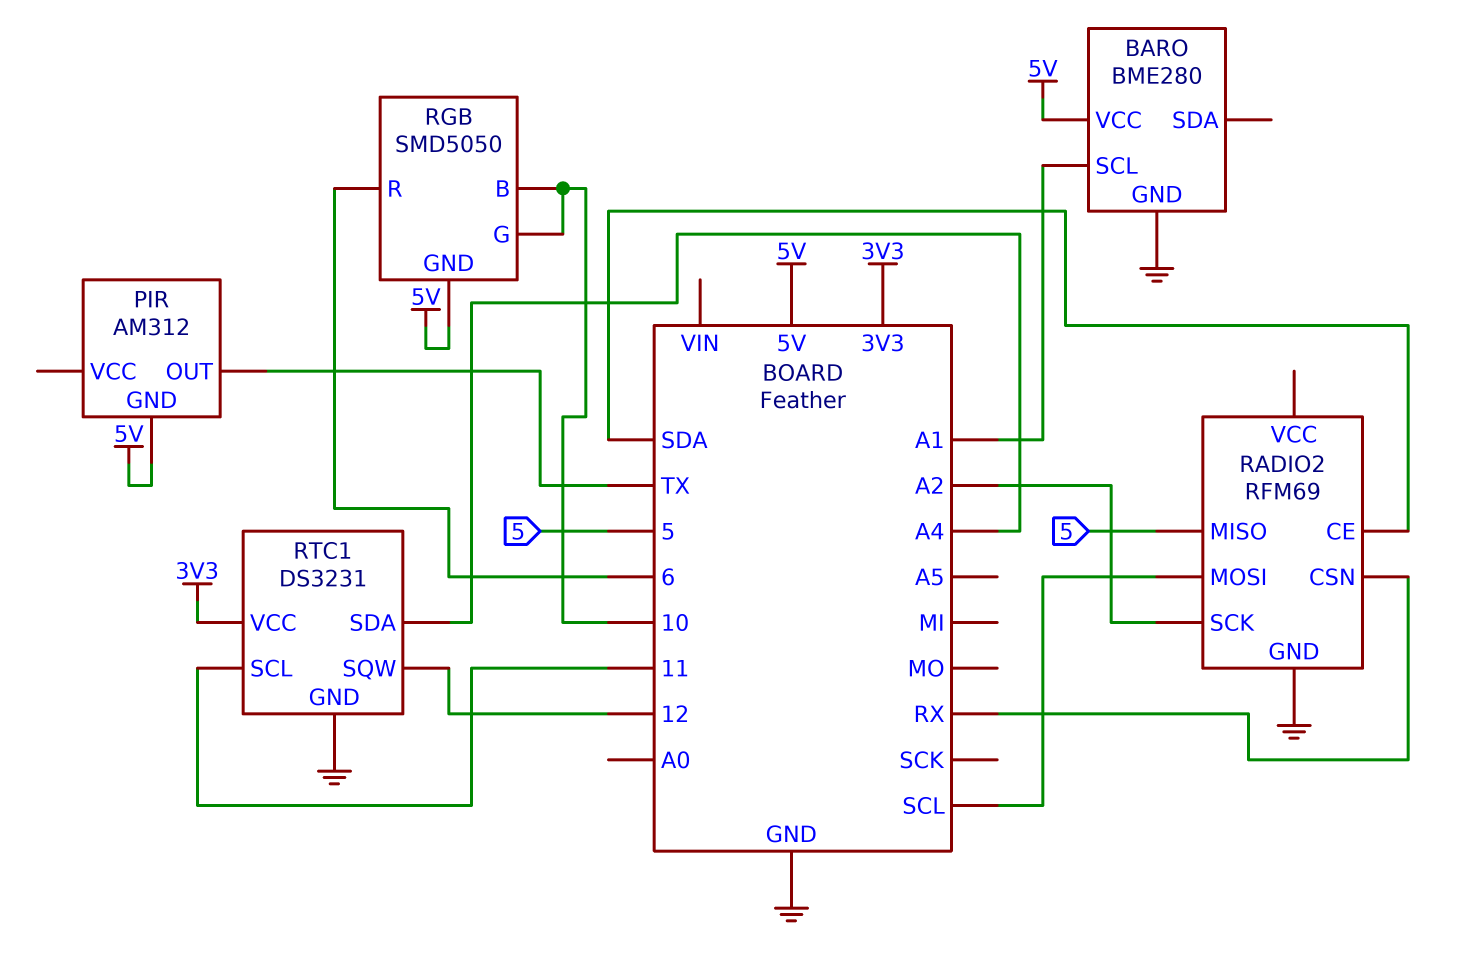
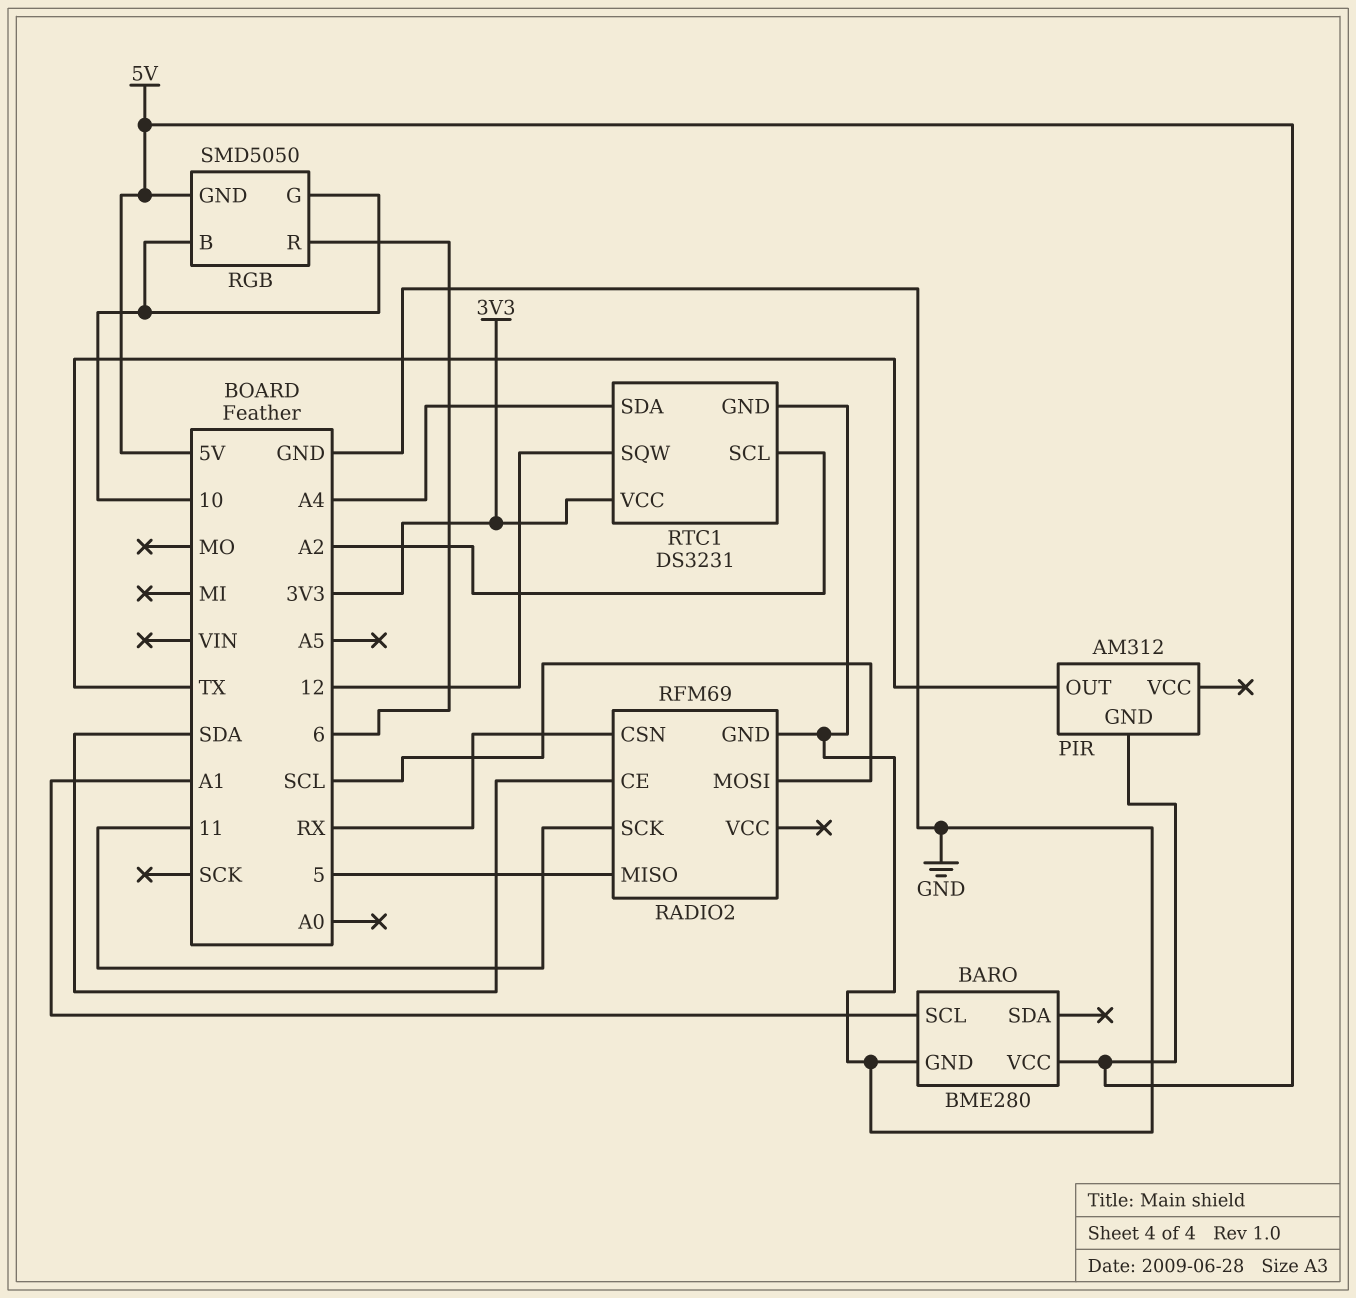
RADIO2 pin SCK: A2 -> 11
RTC1 pin SCL: 11 -> A2

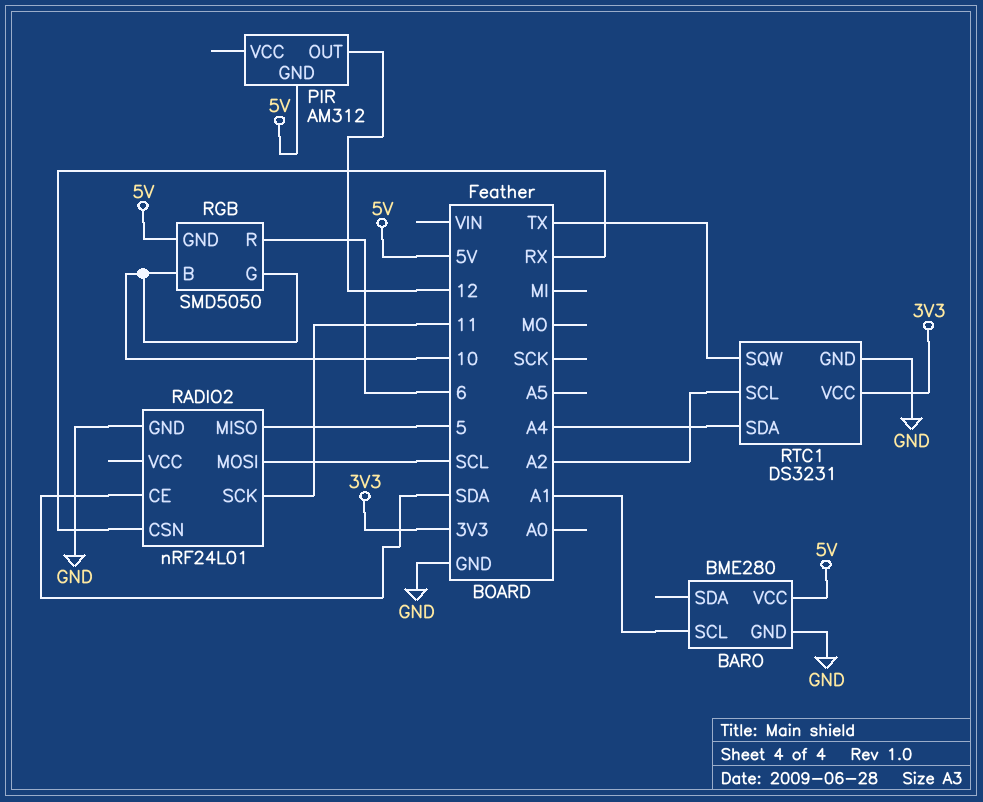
PIR pin OUT: TX -> 12
RADIO2: RFM69 -> nRF24L01
RTC1 pin SQW: 12 -> TX

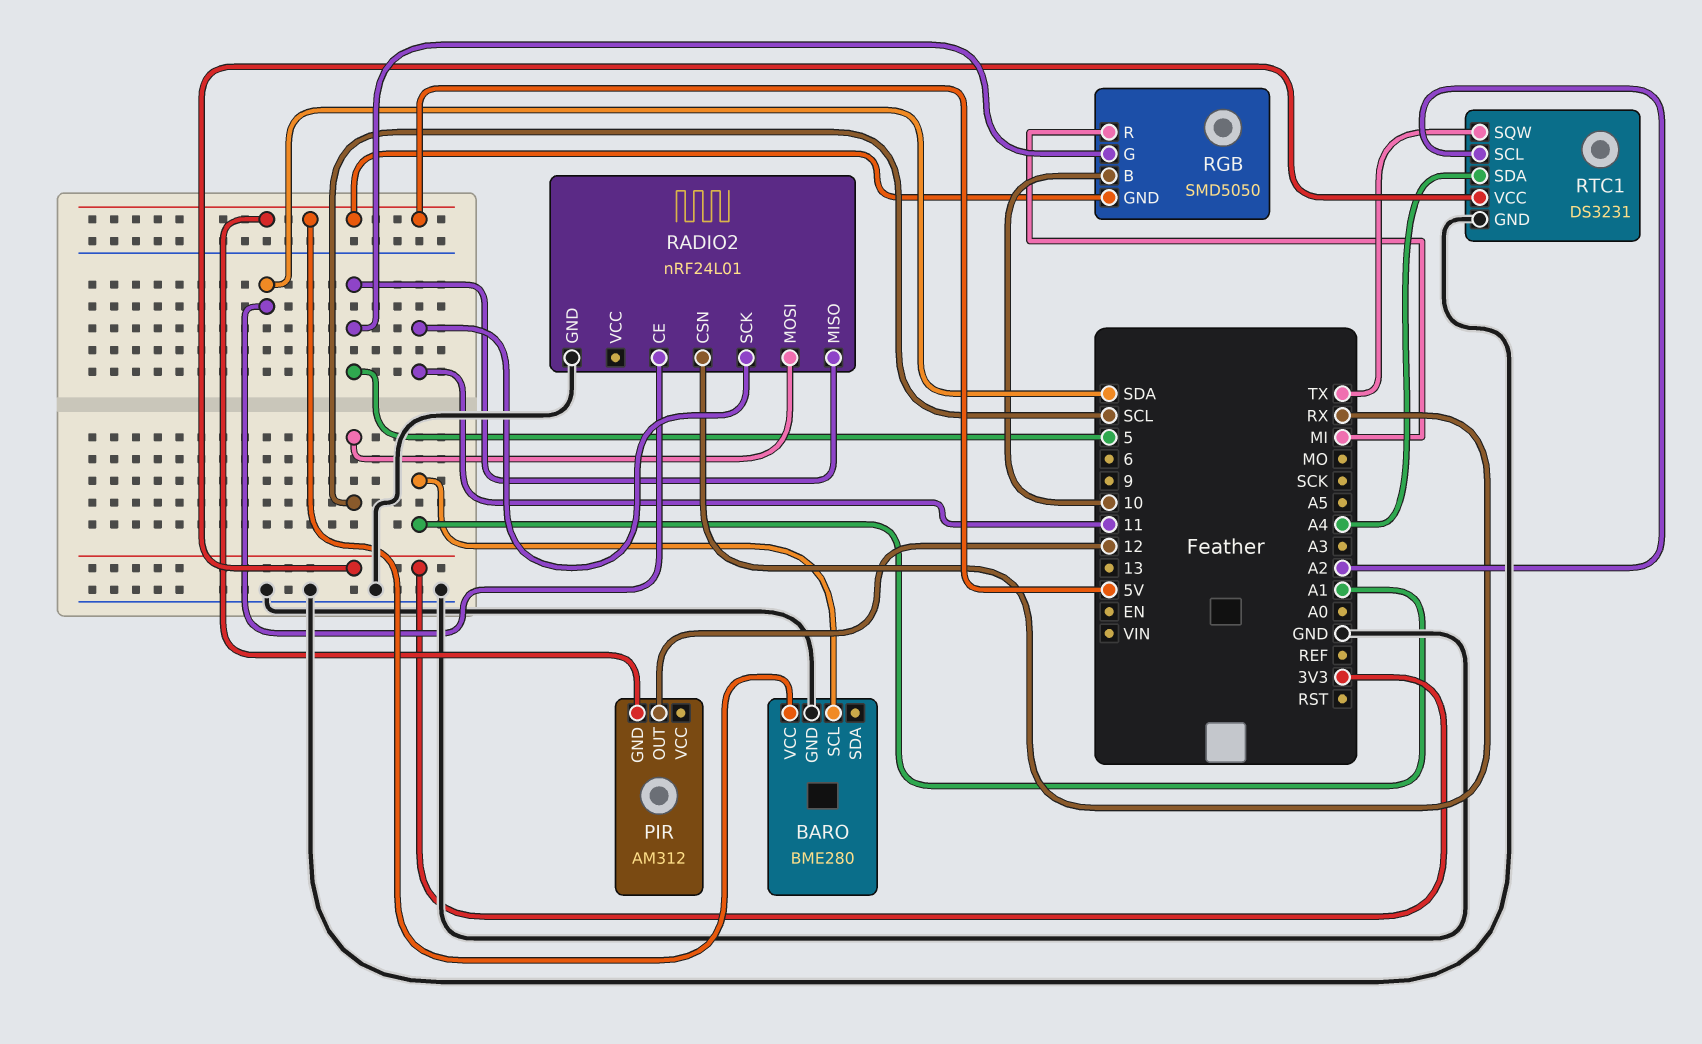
RGB pin G: 10 -> 5
RGB pin R: 6 -> MI

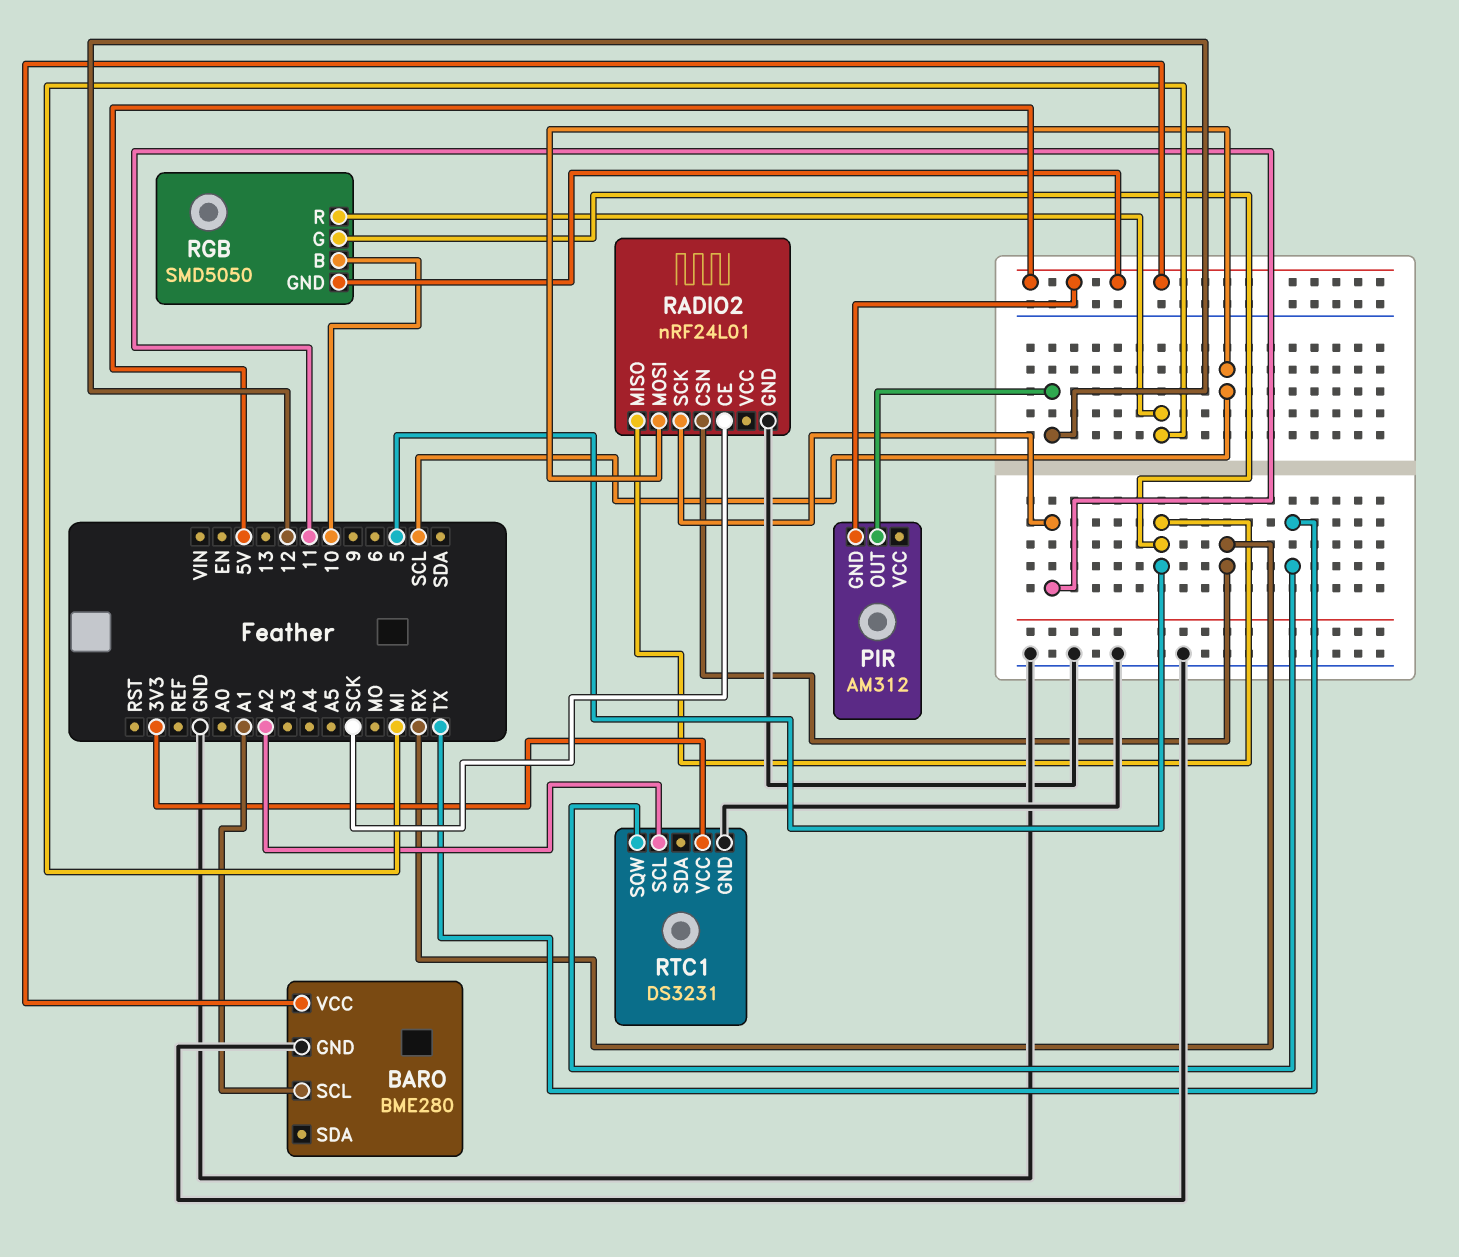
RADIO2 pin CE: SDA -> SCK
RTC1 pin SDA: A4 -> none

